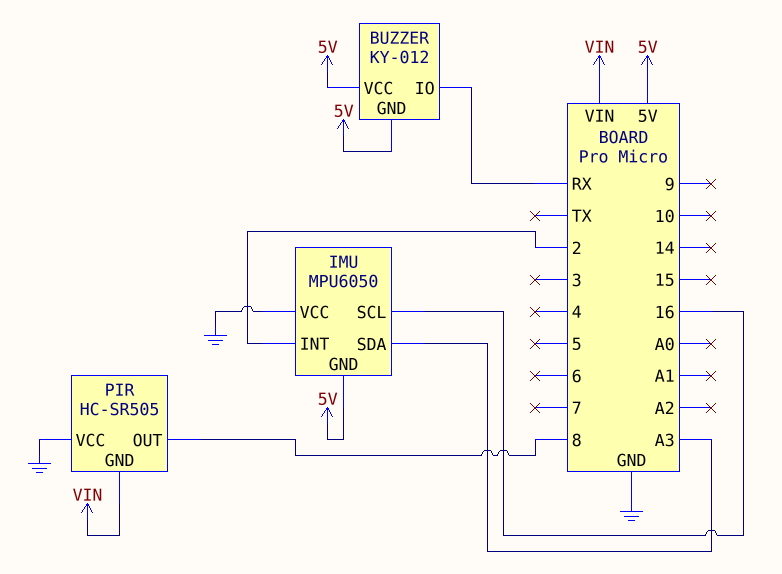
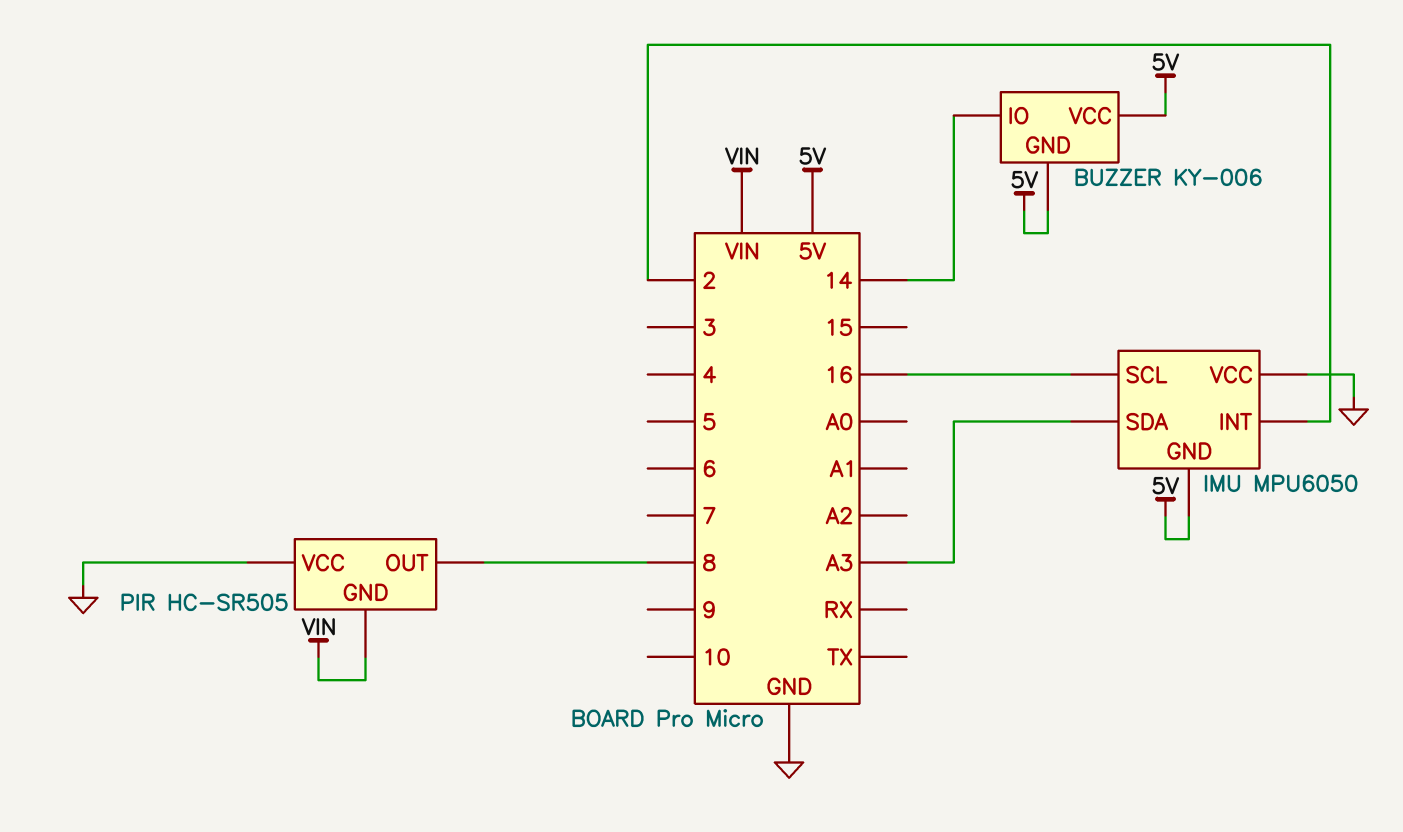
BUZZER: KY-012 -> KY-006
BUZZER pin IO: RX -> 14

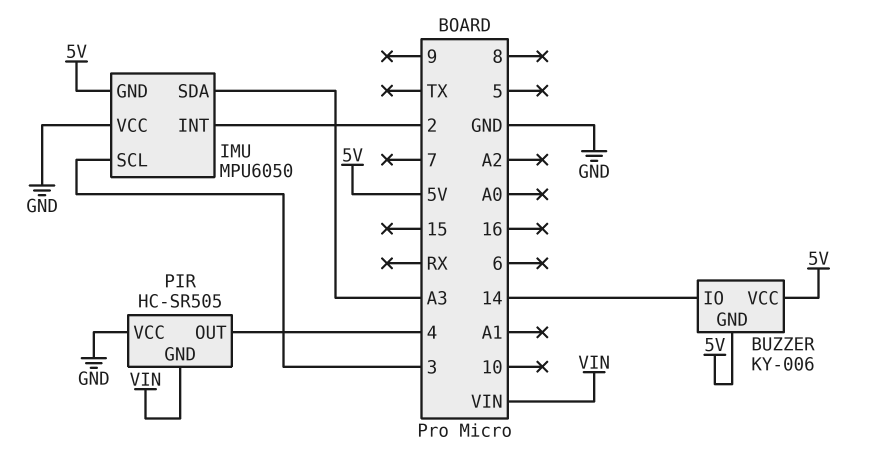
IMU pin SCL: 16 -> 3
PIR pin OUT: 8 -> 4

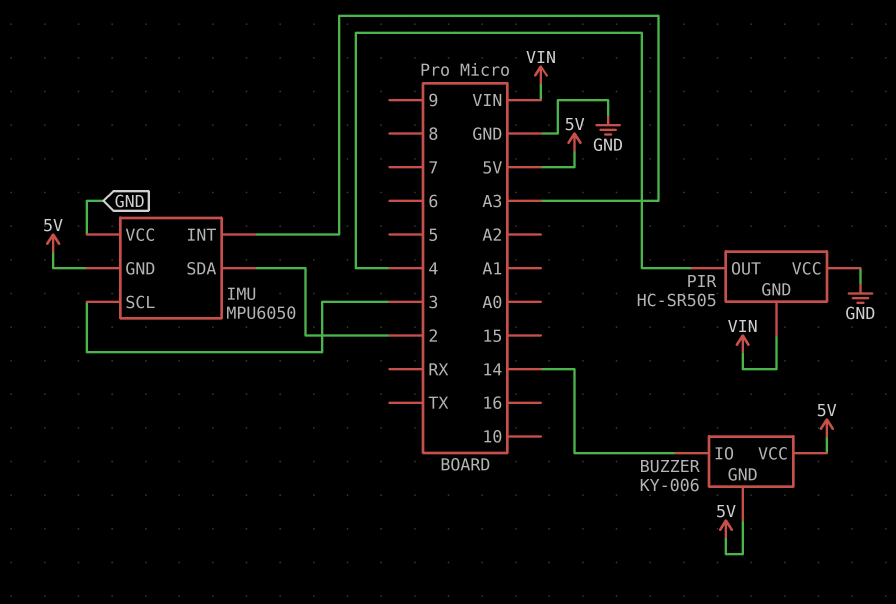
IMU pin INT: 2 -> A3
IMU pin SDA: A3 -> 2

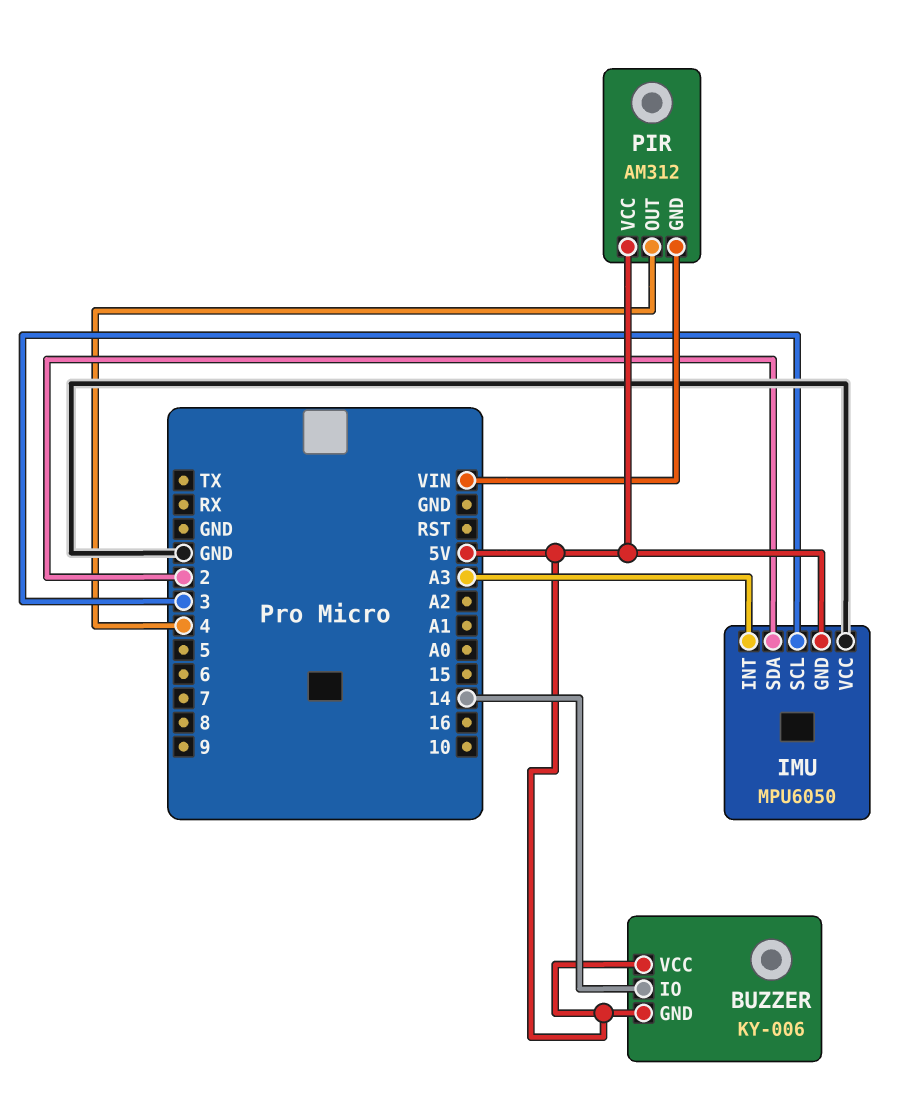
PIR: HC-SR505 -> AM312
PIR pin VCC: GND -> 5V

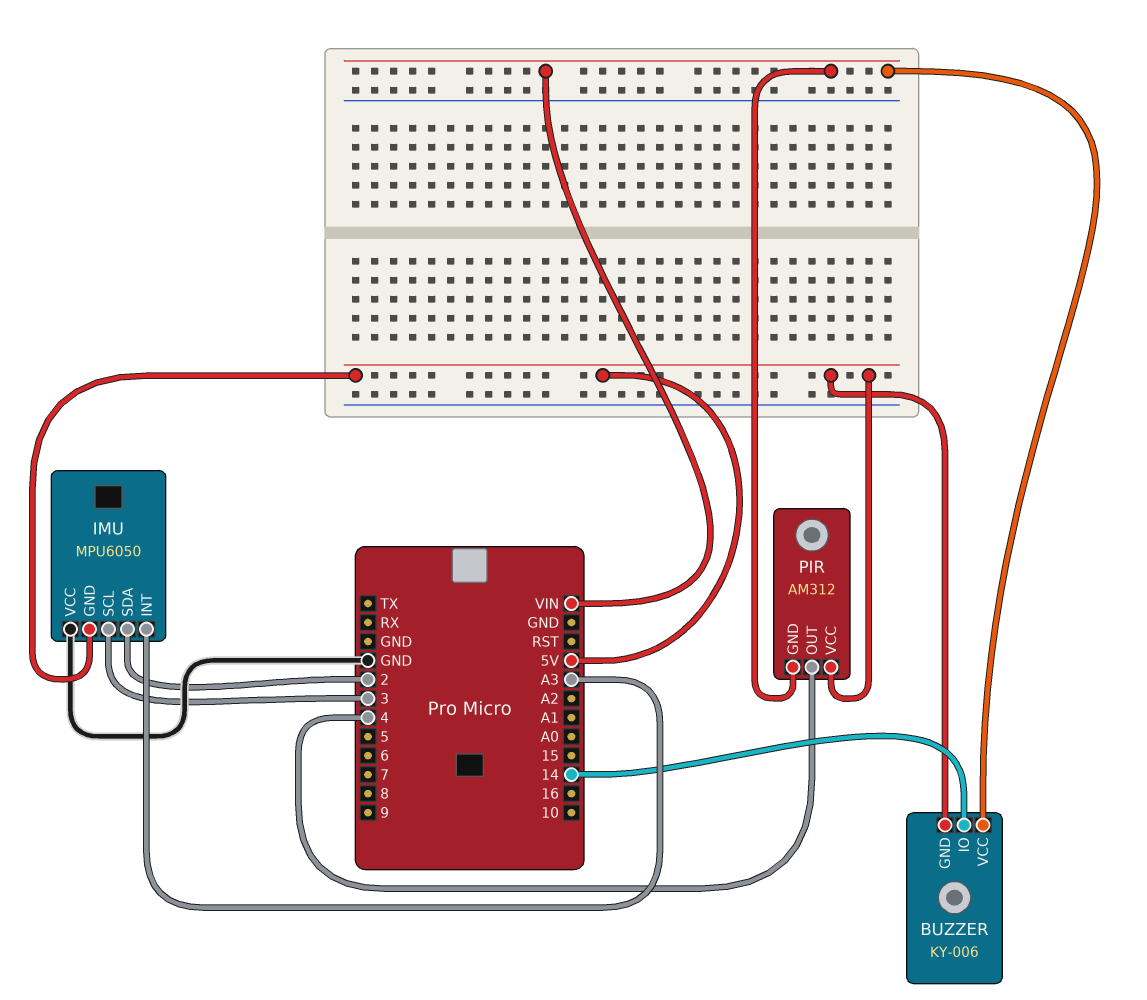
BUZZER pin VCC: 5V -> VIN

